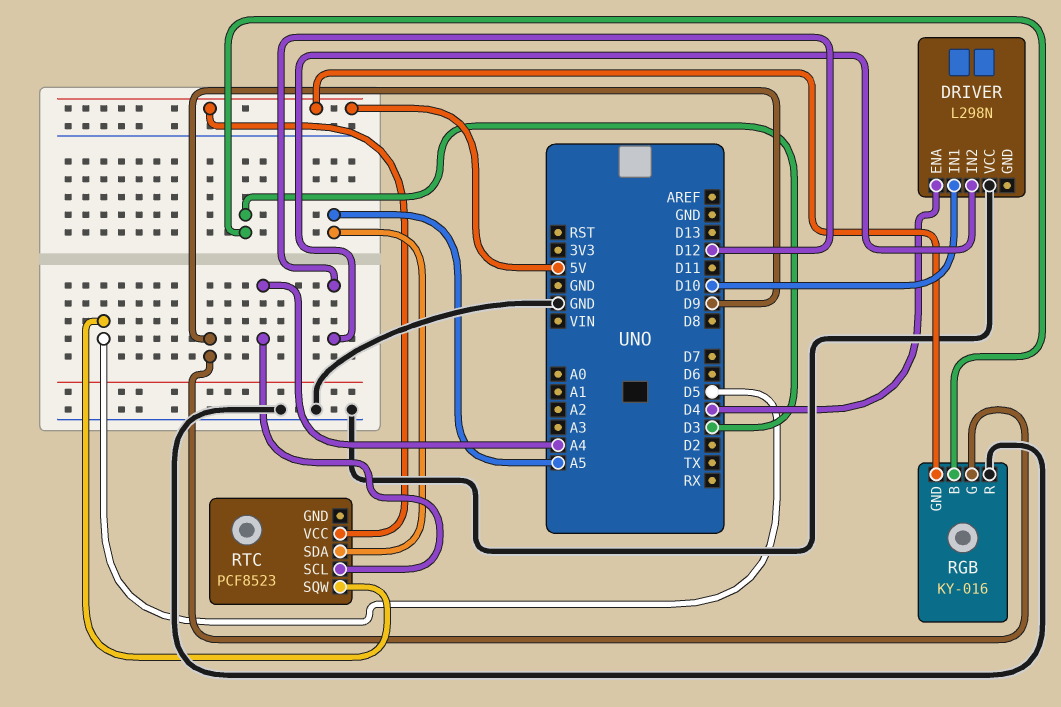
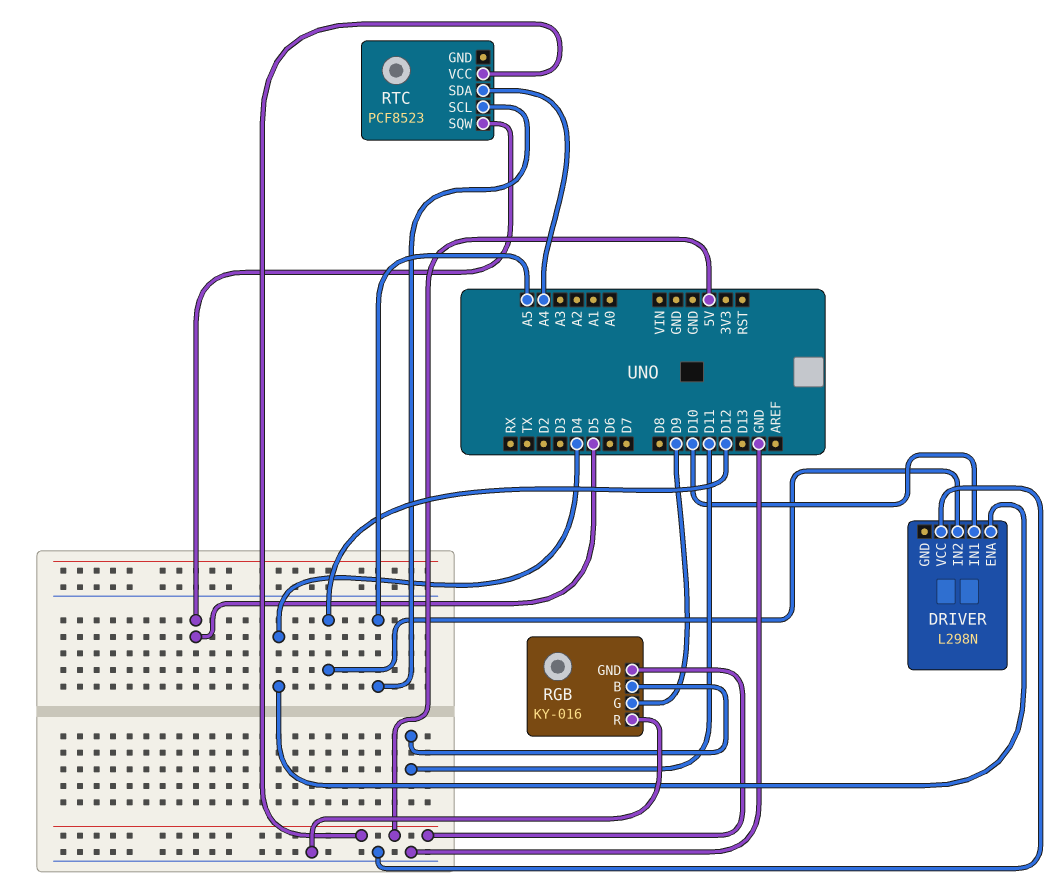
RGB pin B: D3 -> D11
RTC pin SCL: A4 -> A5
RTC pin SDA: A5 -> A4

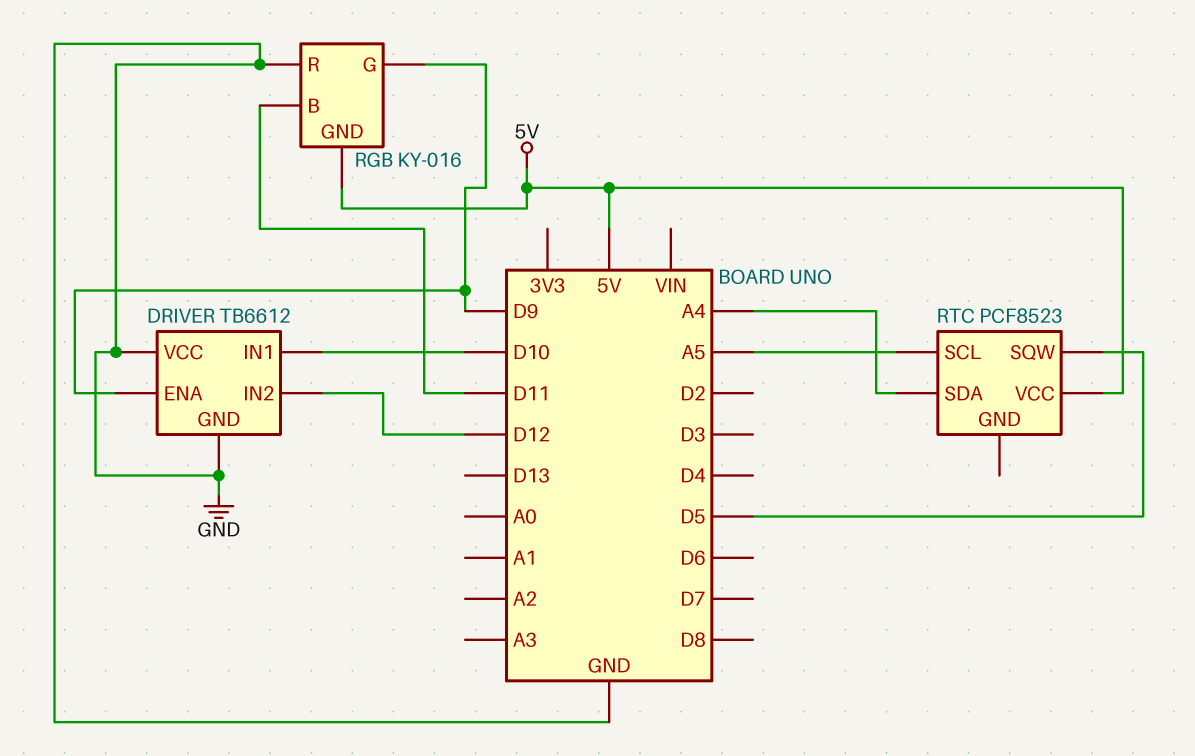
DRIVER: L298N -> TB6612
DRIVER pin ENA: D4 -> D9
DRIVER pin GND: none -> GND

